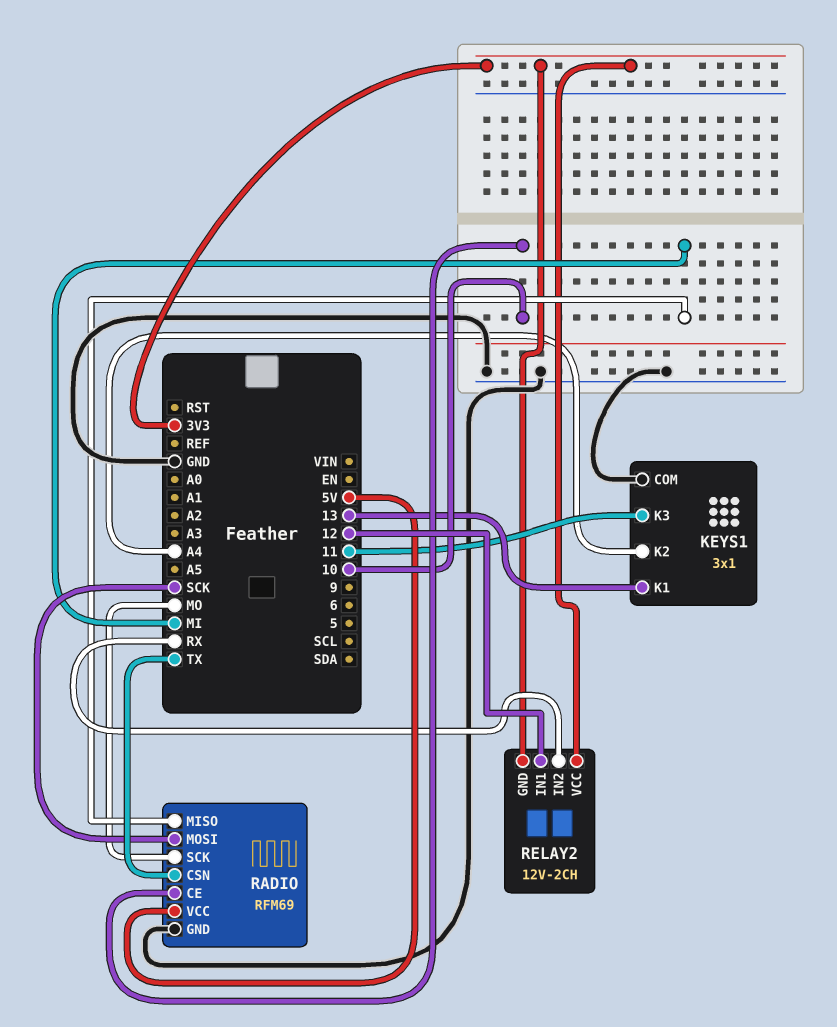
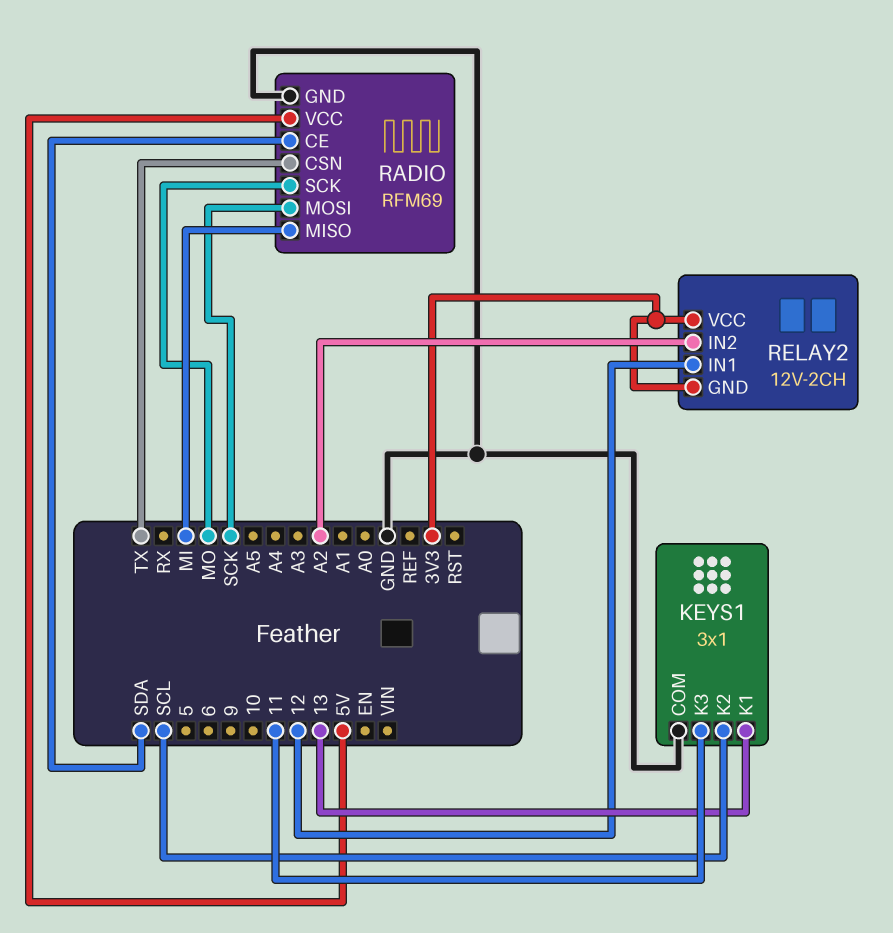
KEYS1 pin K2: A4 -> SCL
RADIO pin CE: 10 -> SDA
RELAY2 pin IN2: RX -> A2

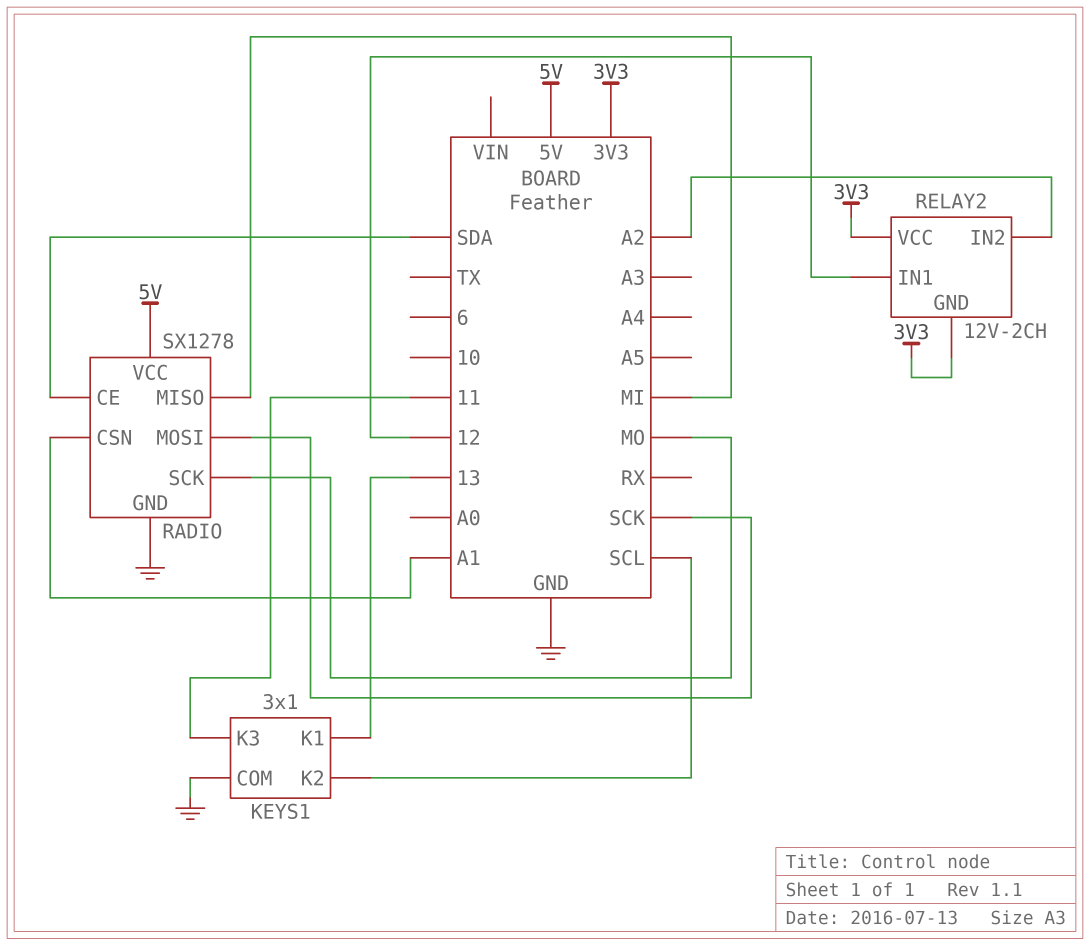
RADIO: RFM69 -> SX1278
RADIO pin CSN: TX -> A1

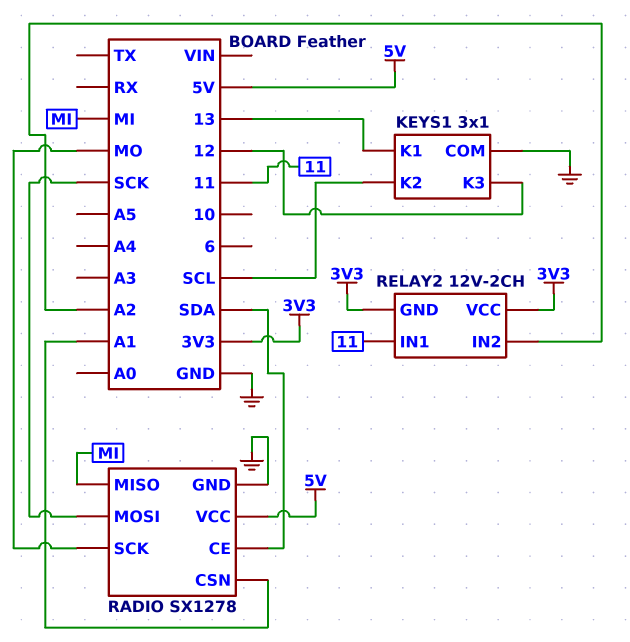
KEYS1 pin K3: 11 -> 12
RELAY2 pin IN1: 12 -> 11

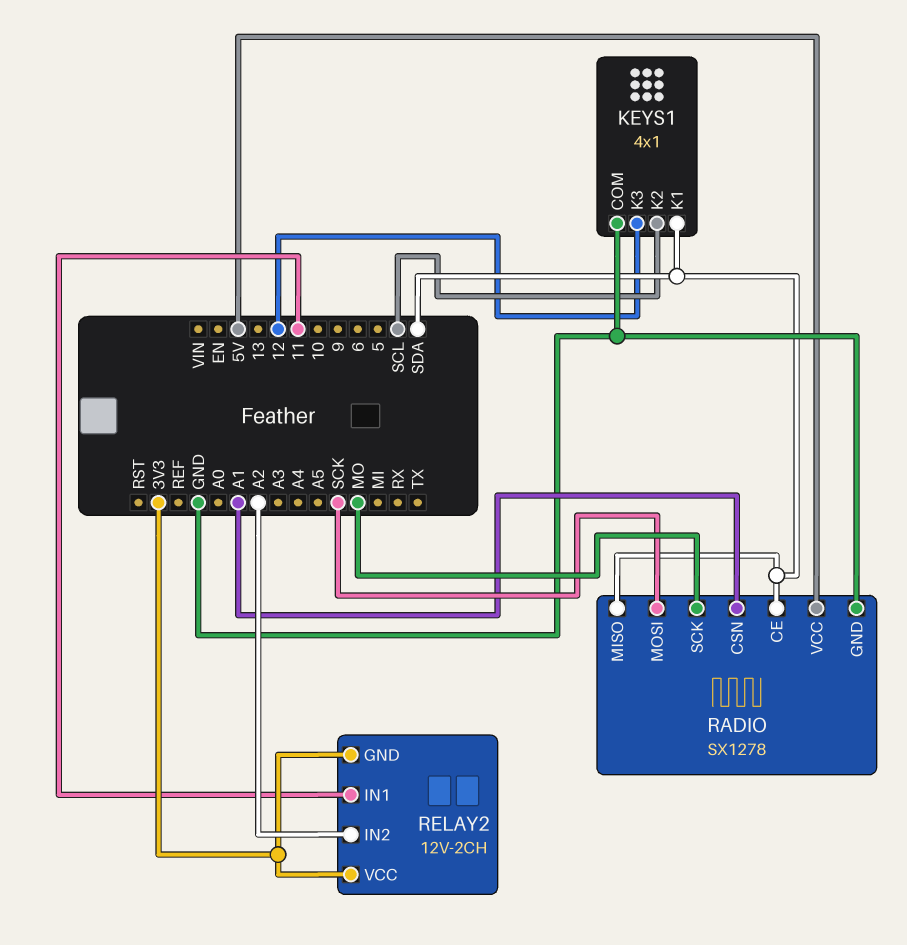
KEYS1: 3x1 -> 4x1
KEYS1 pin K1: 13 -> SDA
RADIO pin MISO: MI -> SDA

